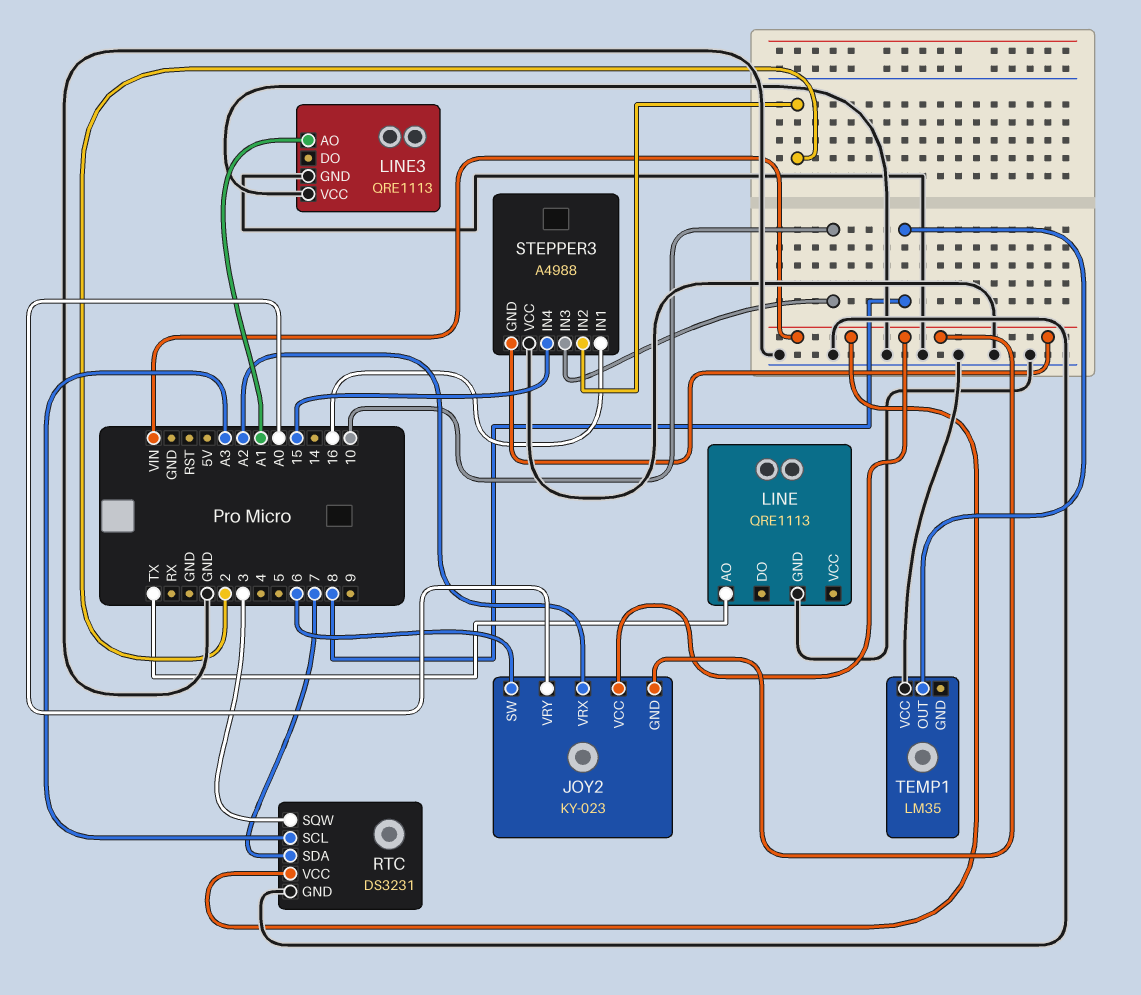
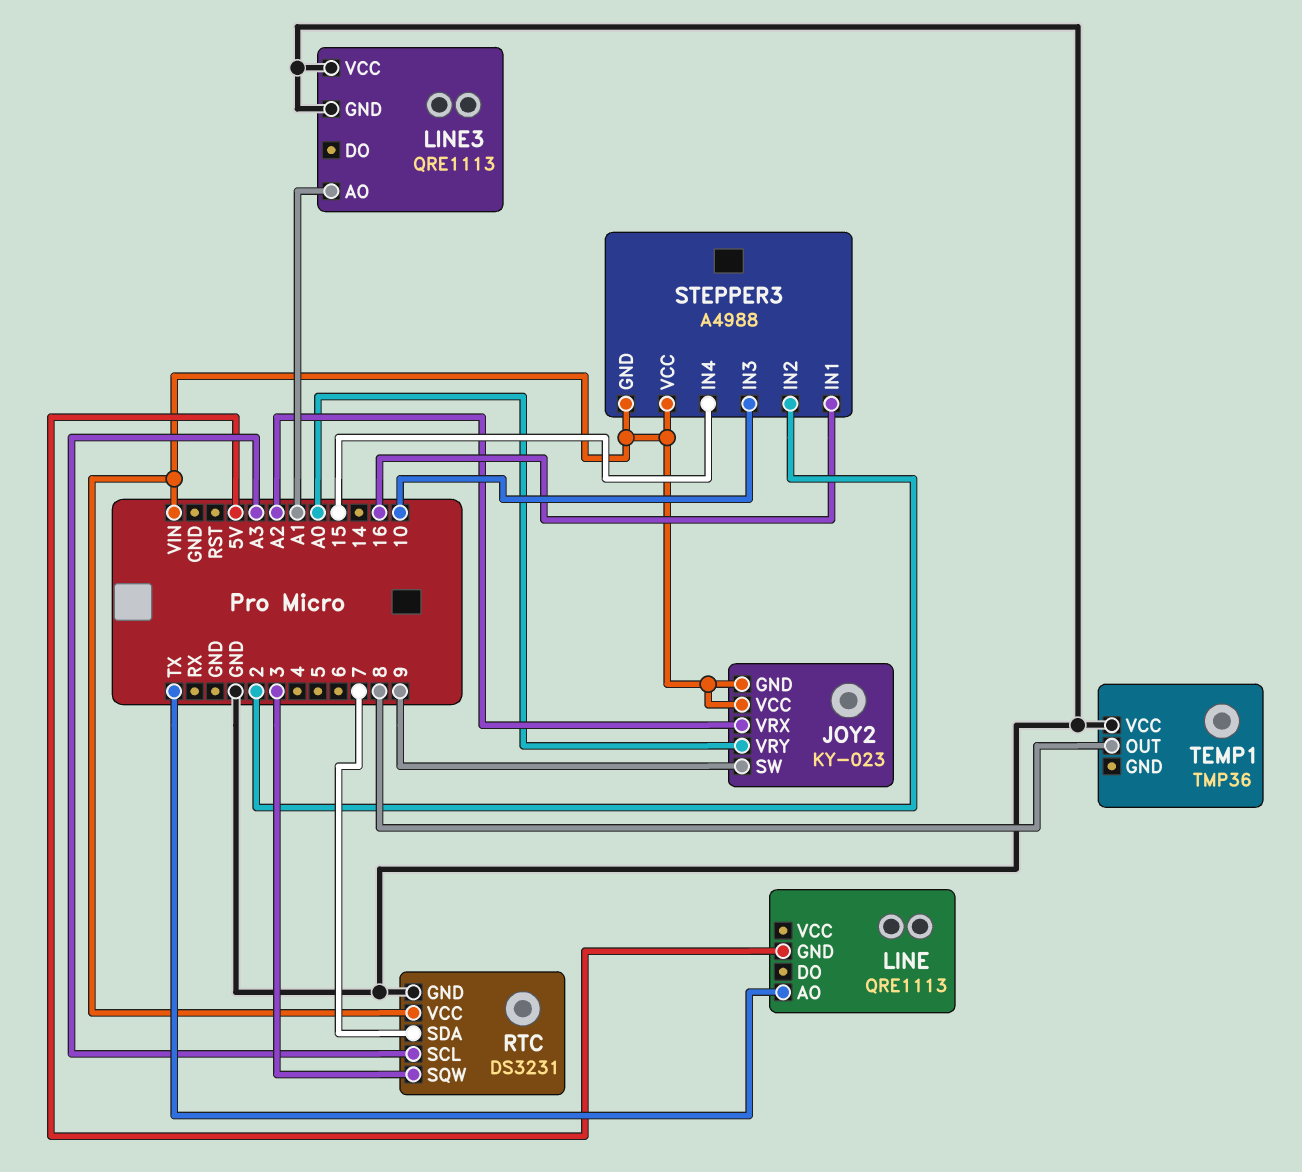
JOY2 pin SW: 6 -> 9
LINE pin GND: GND -> 5V
STEPPER3 pin VCC: GND -> VIN
TEMP1: LM35 -> TMP36

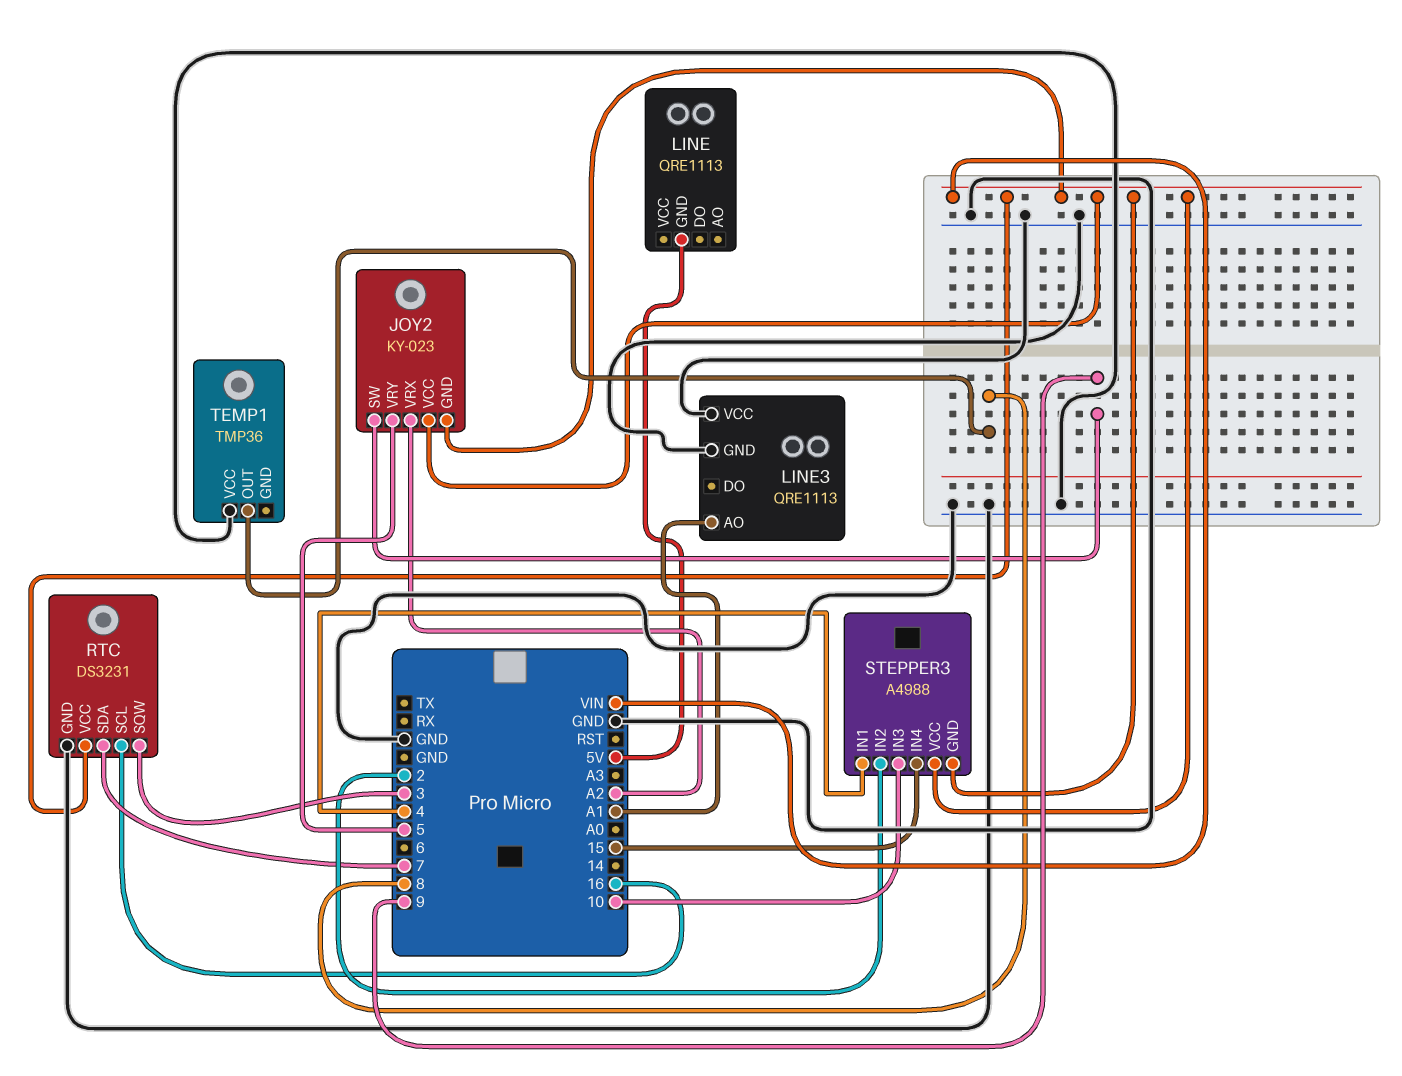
JOY2 pin VRY: A0 -> 5
LINE pin AO: TX -> none
RTC pin SCL: A3 -> 16
STEPPER3 pin IN1: 16 -> 4

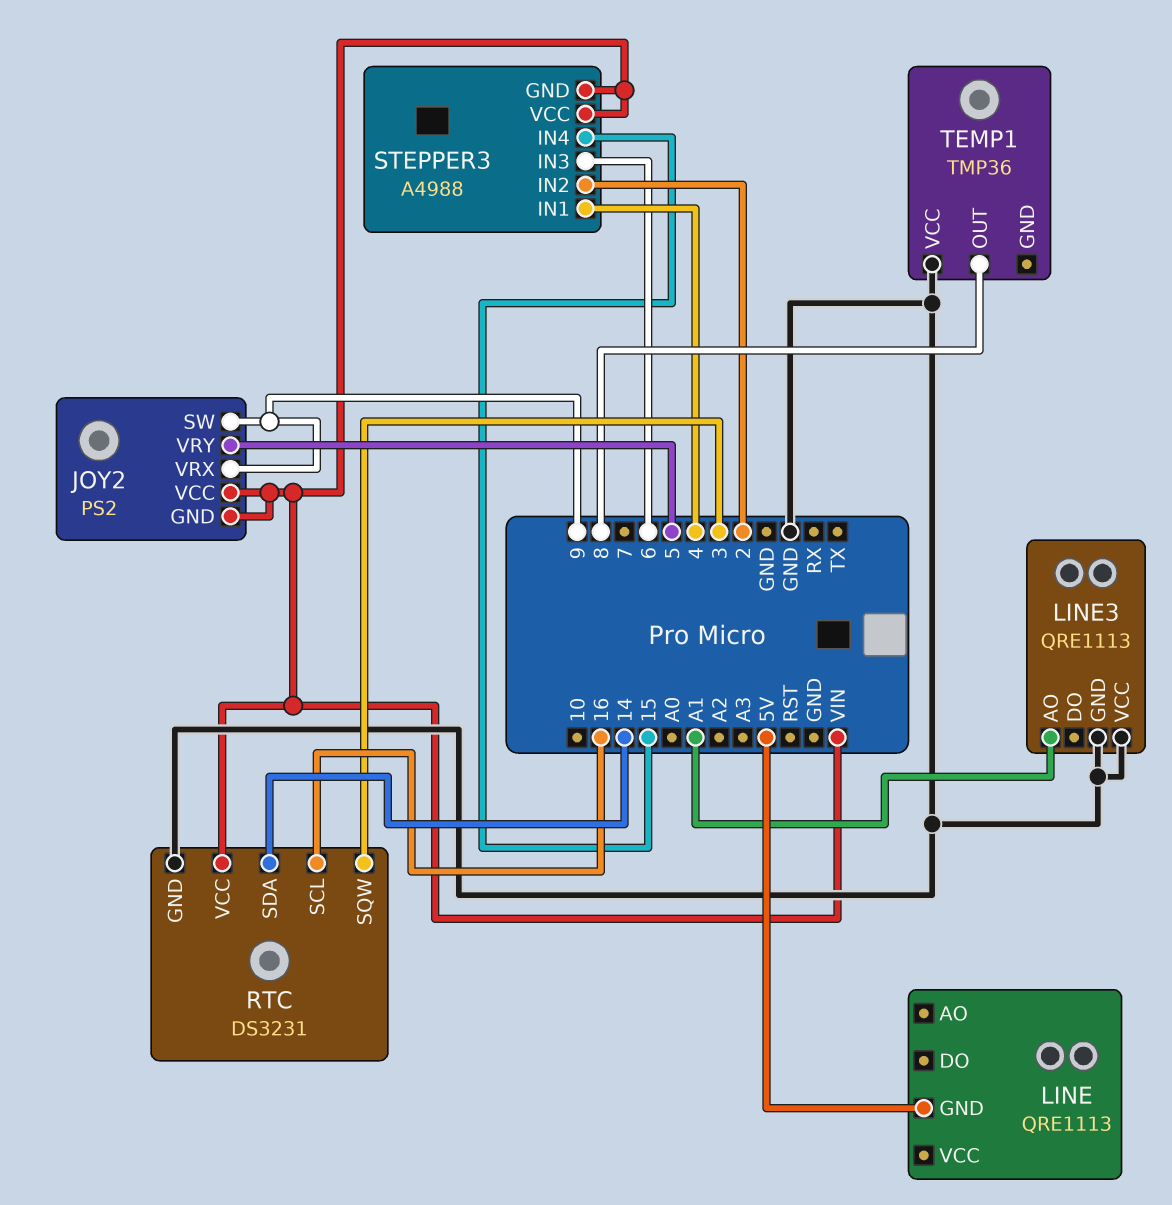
JOY2: KY-023 -> PS2
JOY2 pin VRX: A2 -> 9
RTC pin SDA: 7 -> 14
STEPPER3 pin IN3: 10 -> 6

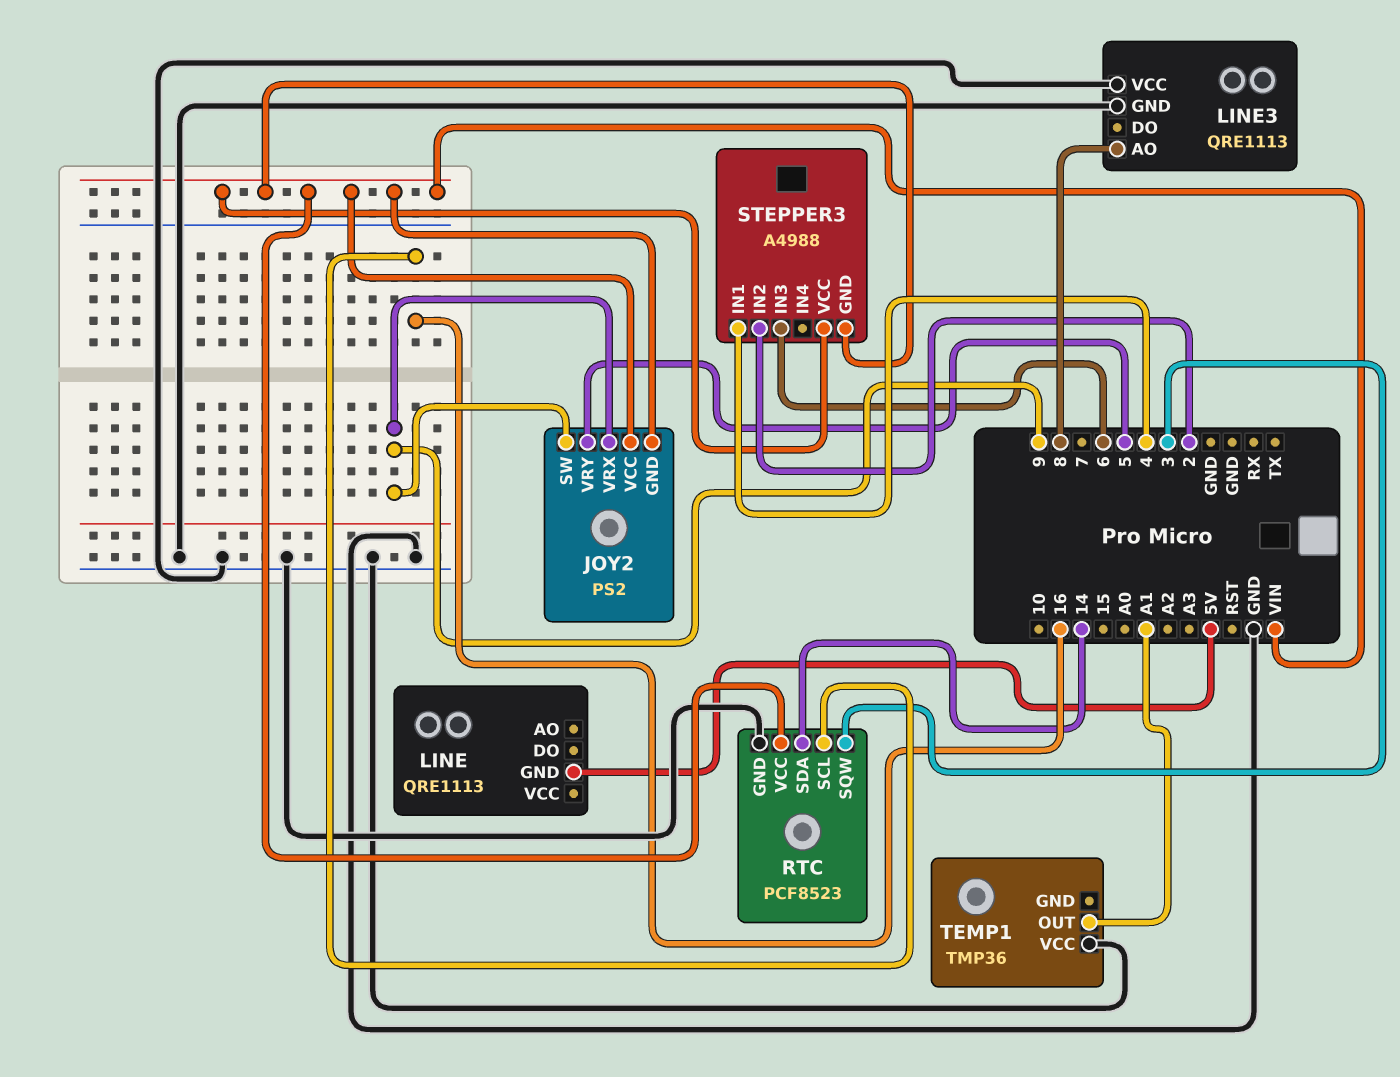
LINE3 pin AO: A1 -> 8
RTC: DS3231 -> PCF8523
STEPPER3 pin IN4: 15 -> none
TEMP1 pin OUT: 8 -> A1

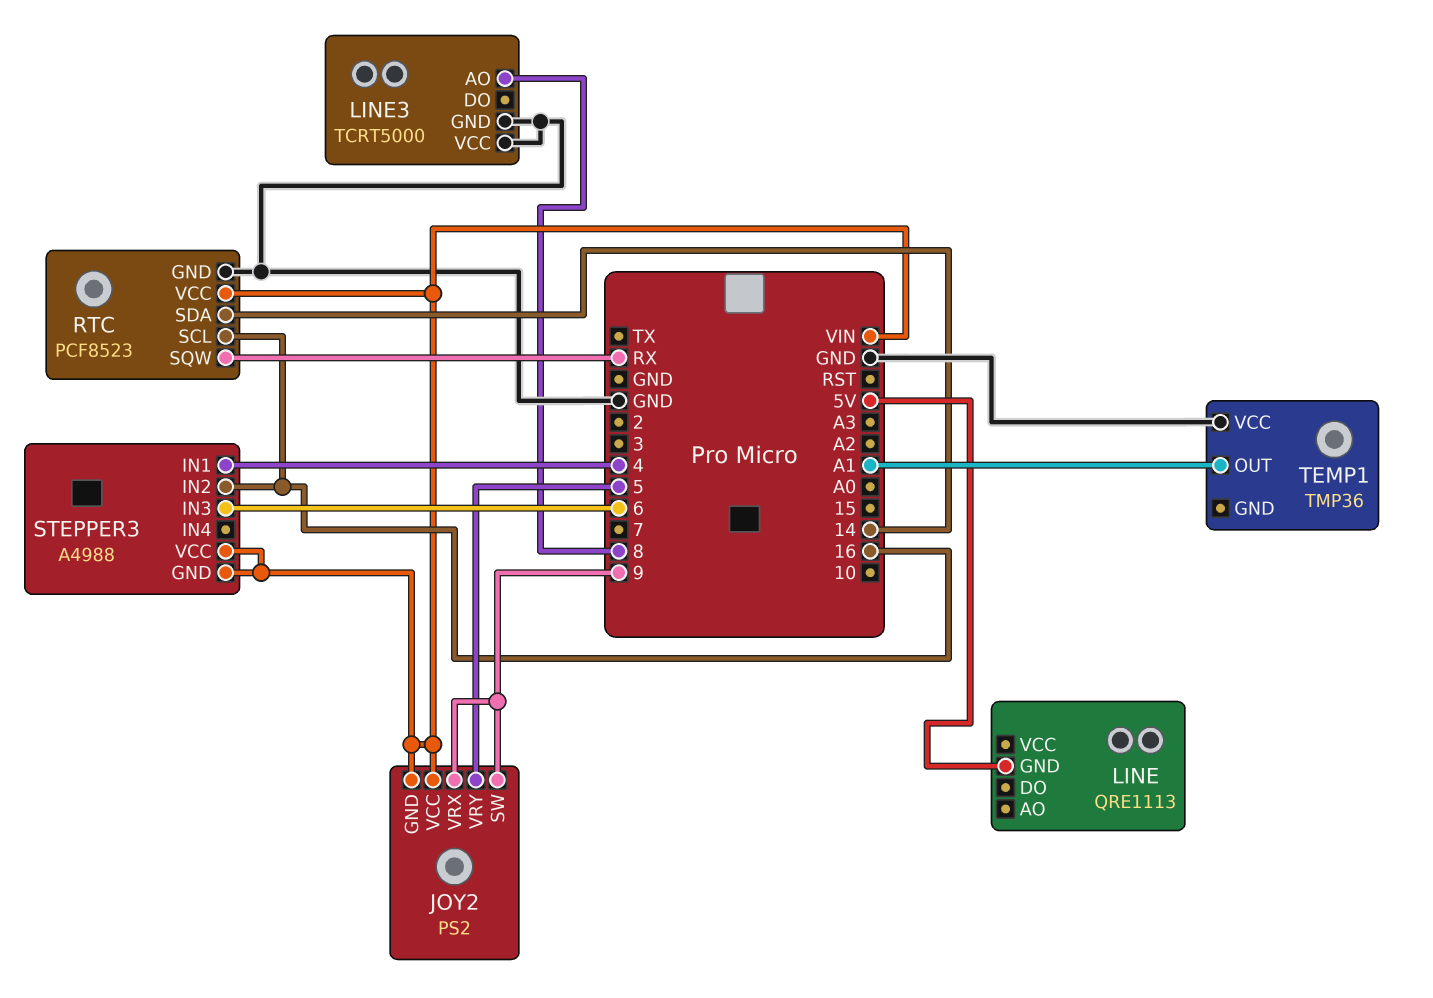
LINE3: QRE1113 -> TCRT5000
RTC pin SQW: 3 -> RX
STEPPER3 pin IN2: 2 -> 16

